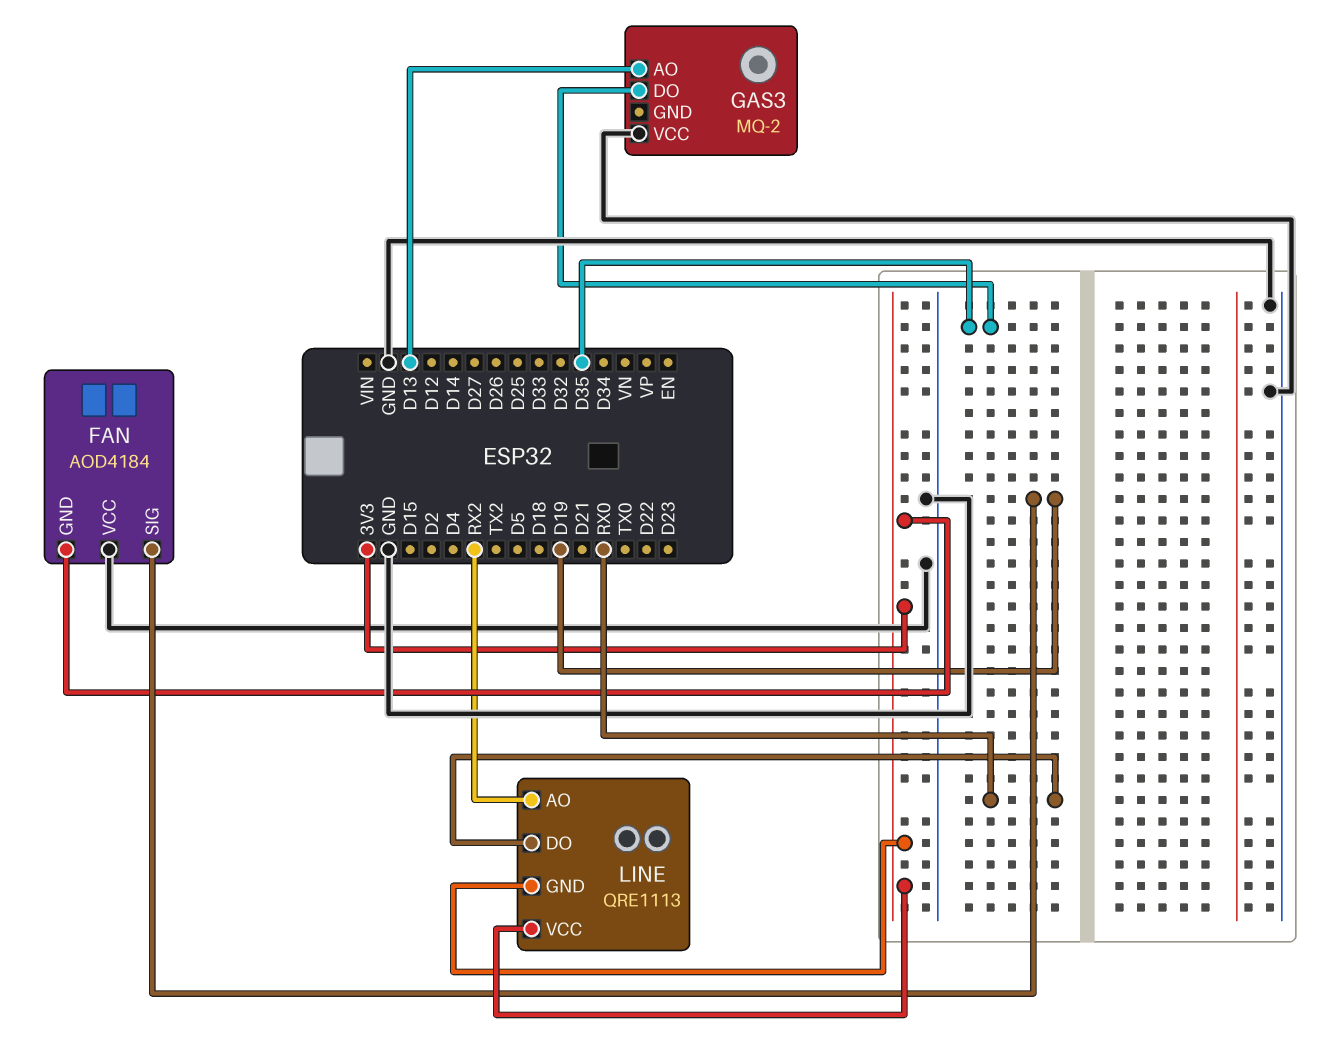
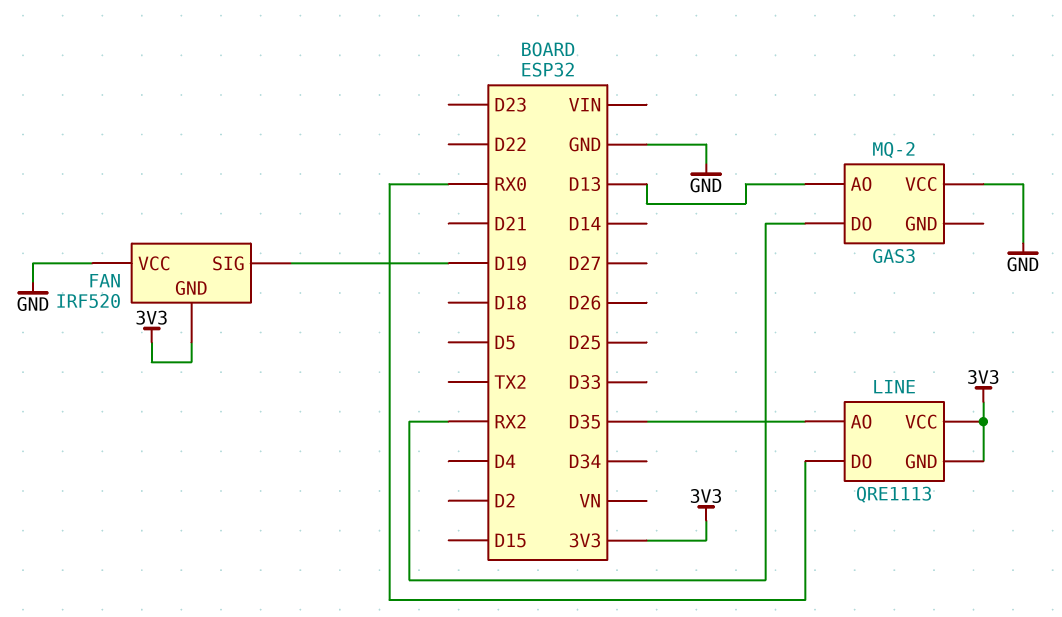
FAN: AOD4184 -> IRF520
GAS3 pin DO: D35 -> RX2
LINE pin AO: RX2 -> D35

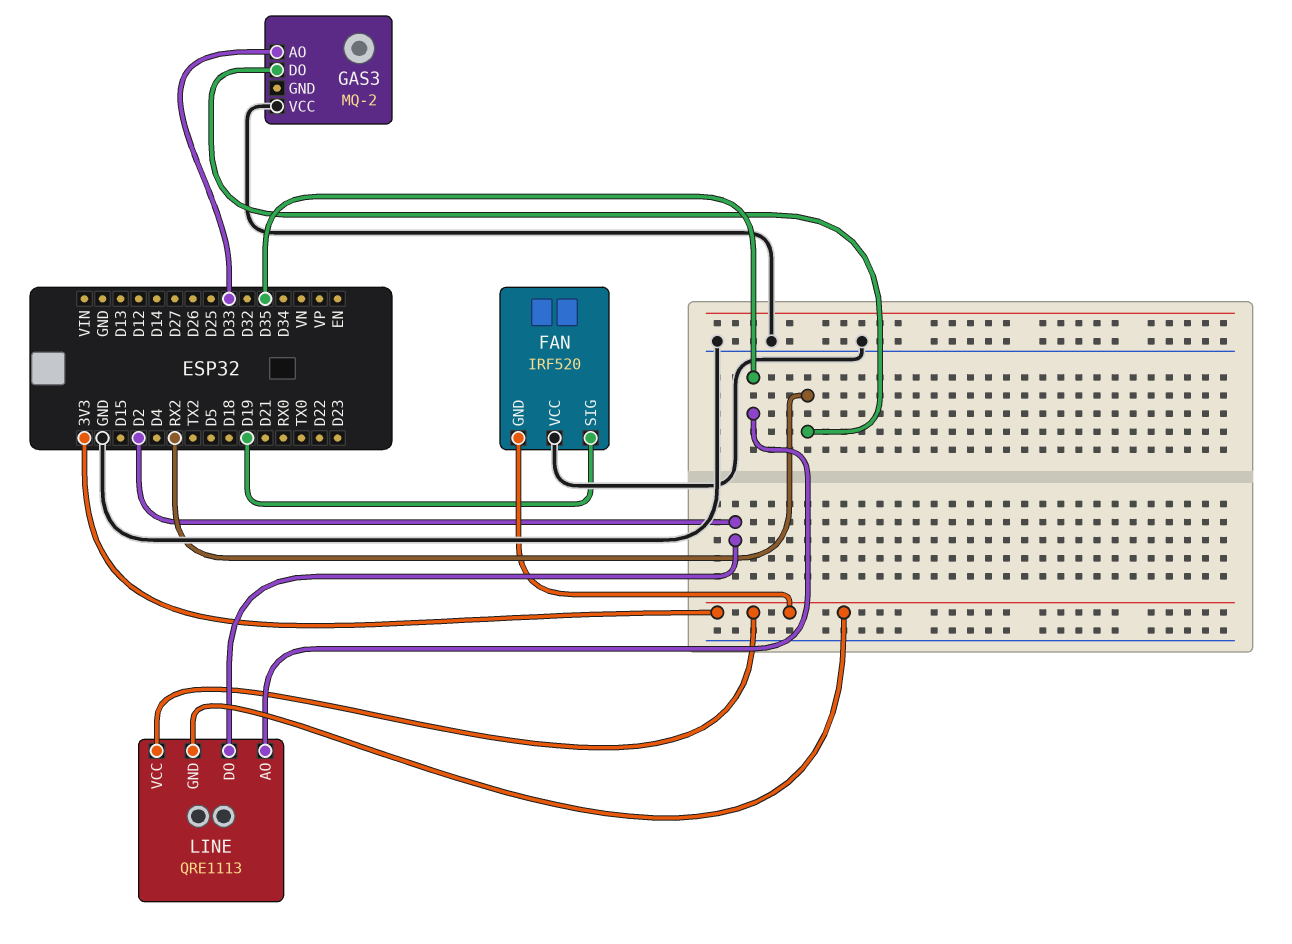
GAS3 pin AO: D13 -> D33
LINE pin DO: RX0 -> D2

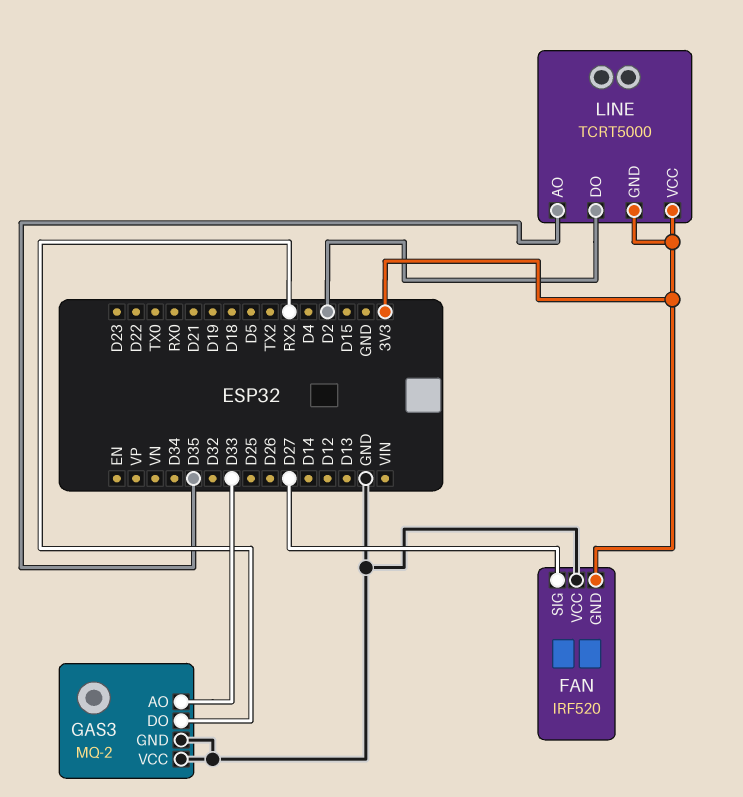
FAN pin SIG: D19 -> D27
GAS3 pin GND: none -> GND
LINE: QRE1113 -> TCRT5000

